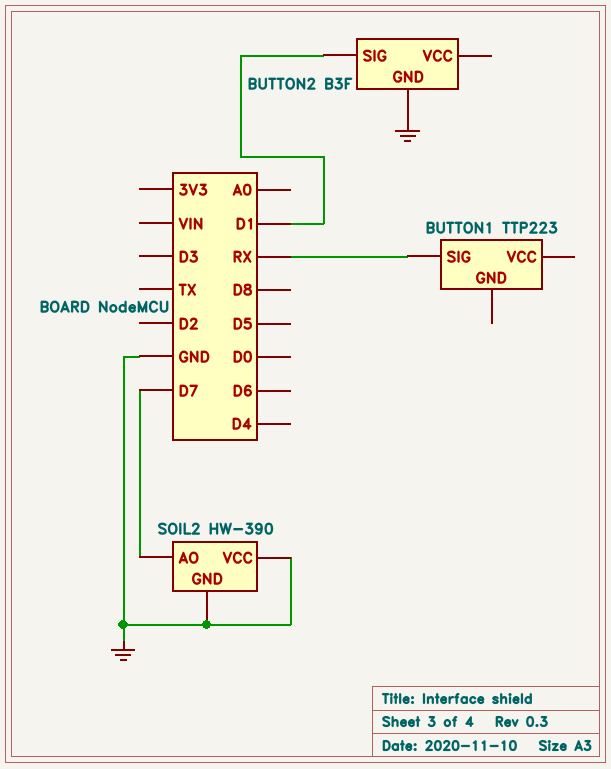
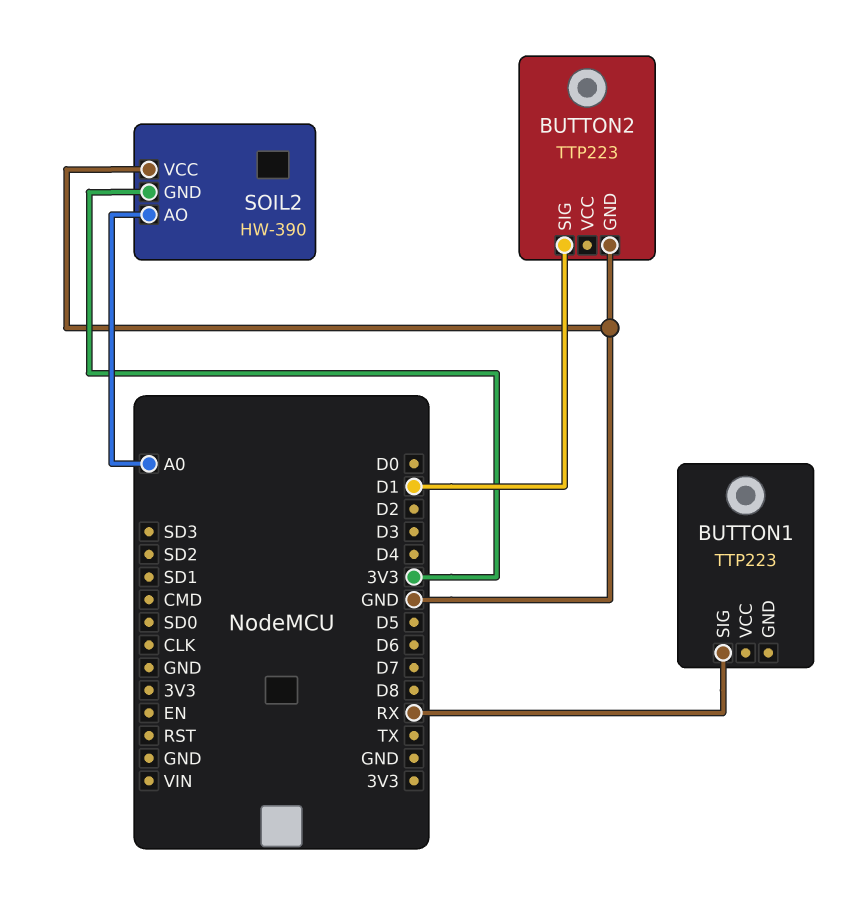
BUTTON2: B3F -> TTP223
SOIL2 pin AO: D7 -> A0
SOIL2 pin GND: GND -> 3V3

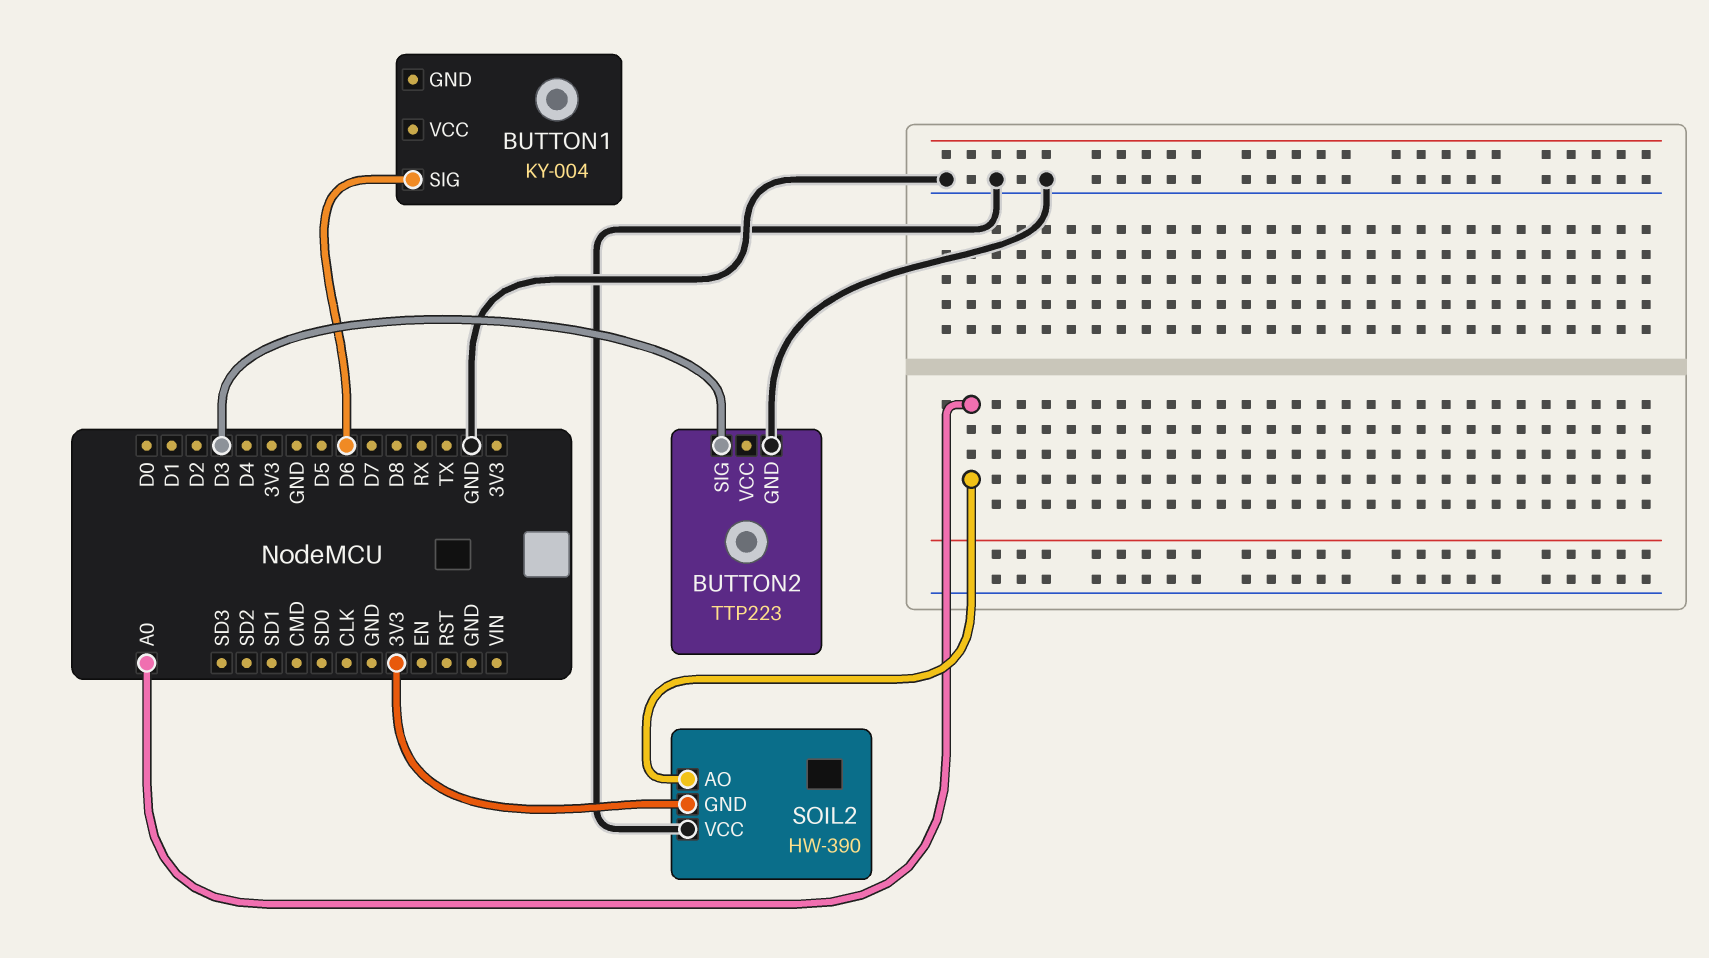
BUTTON1: TTP223 -> KY-004
BUTTON1 pin SIG: RX -> D6
BUTTON2 pin SIG: D1 -> D3

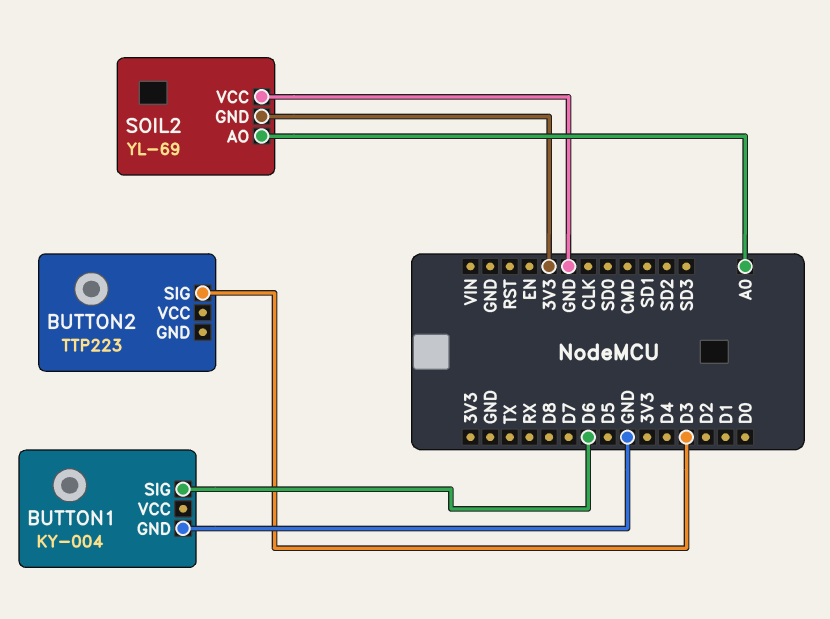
BUTTON1 pin GND: none -> GND
BUTTON2 pin GND: GND -> none
SOIL2: HW-390 -> YL-69

